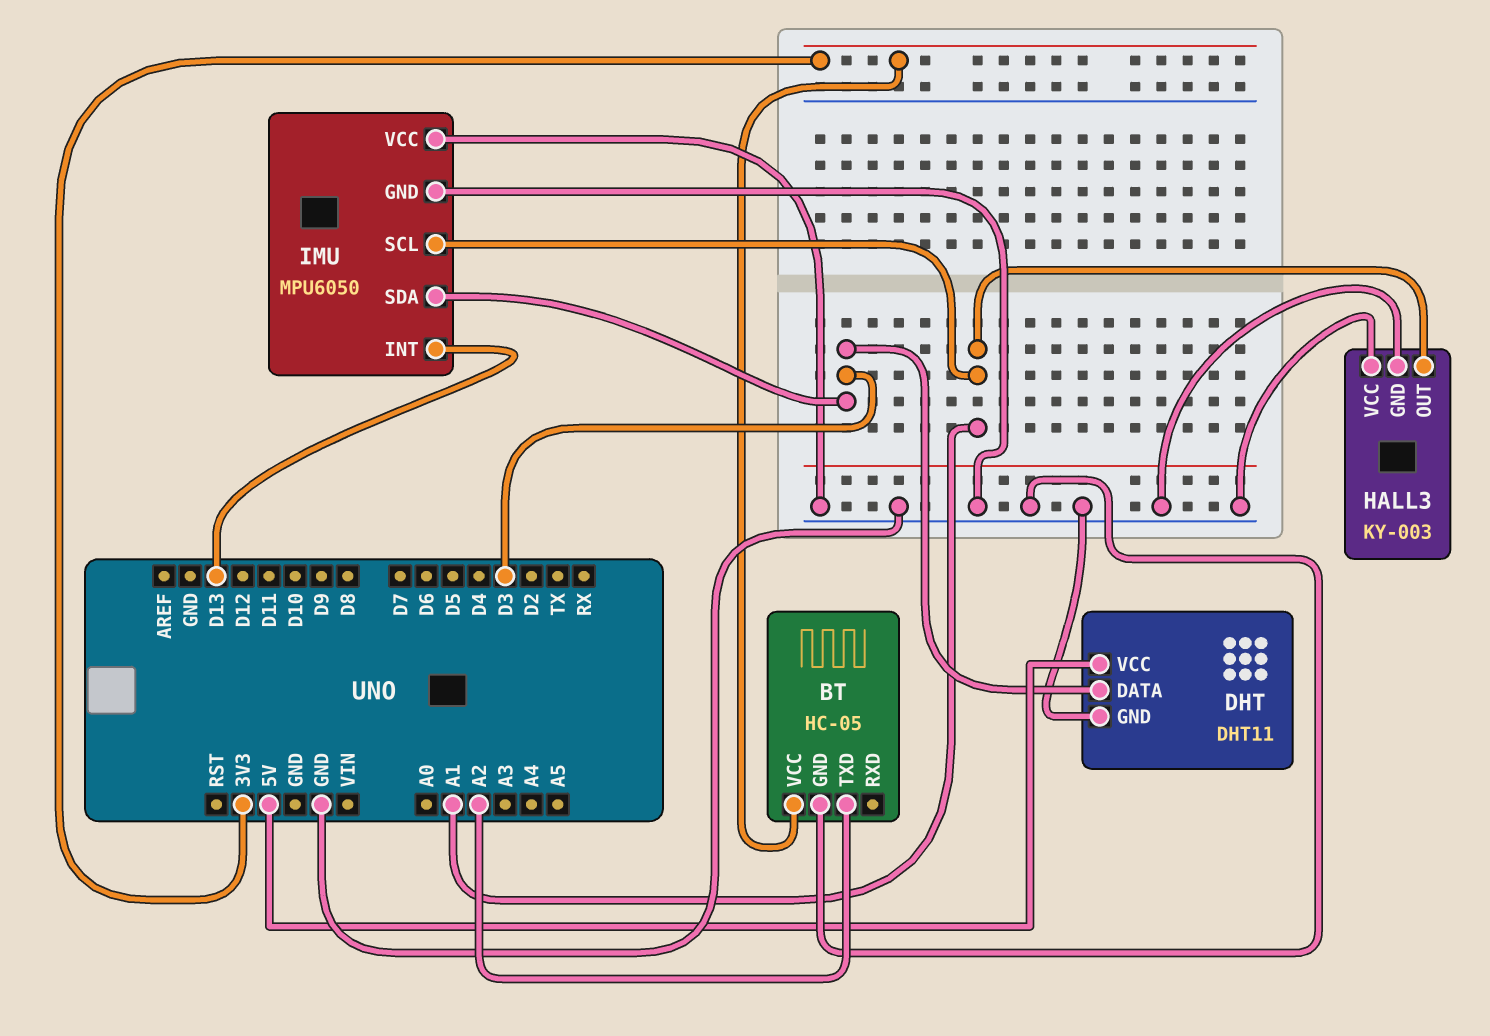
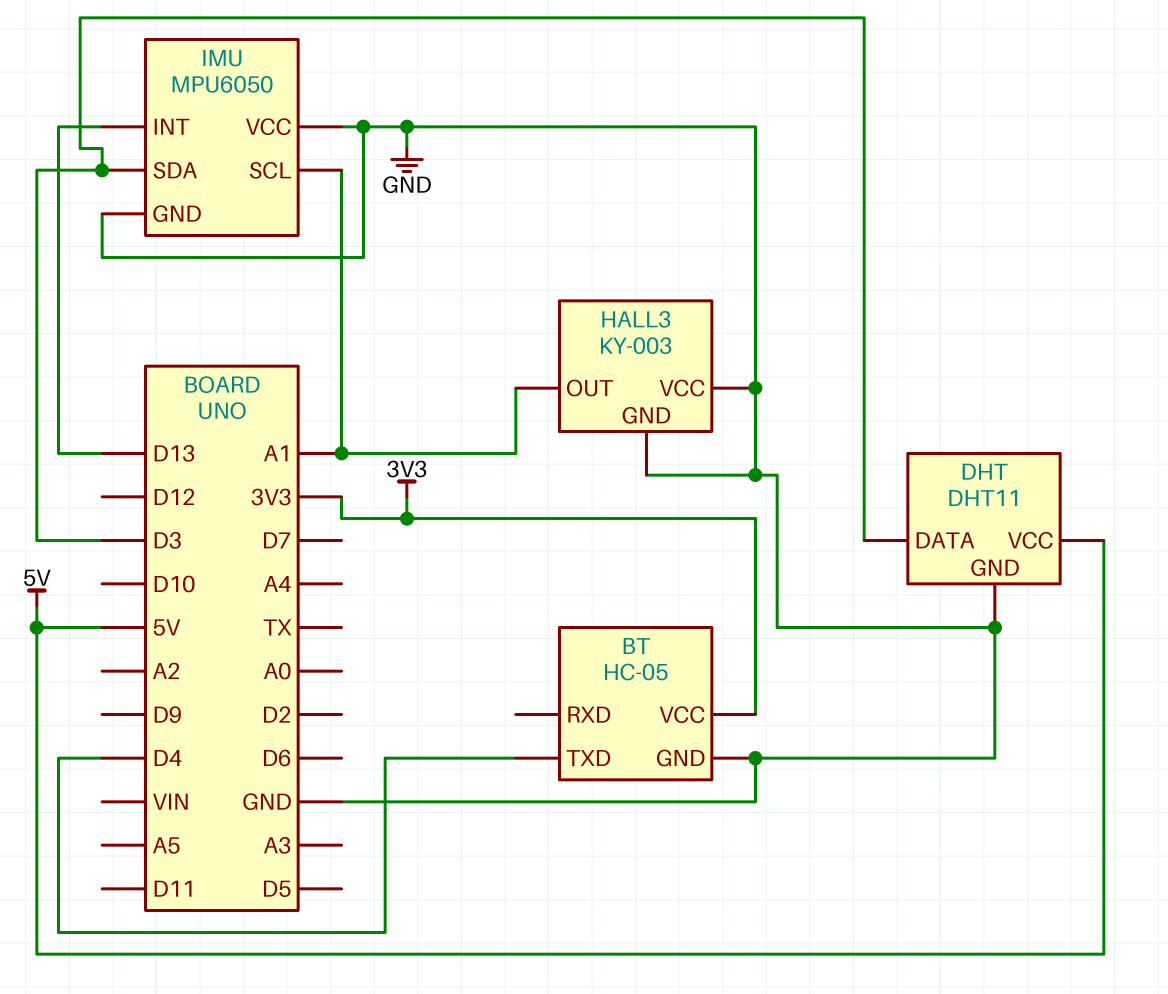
BT pin TXD: A2 -> D4

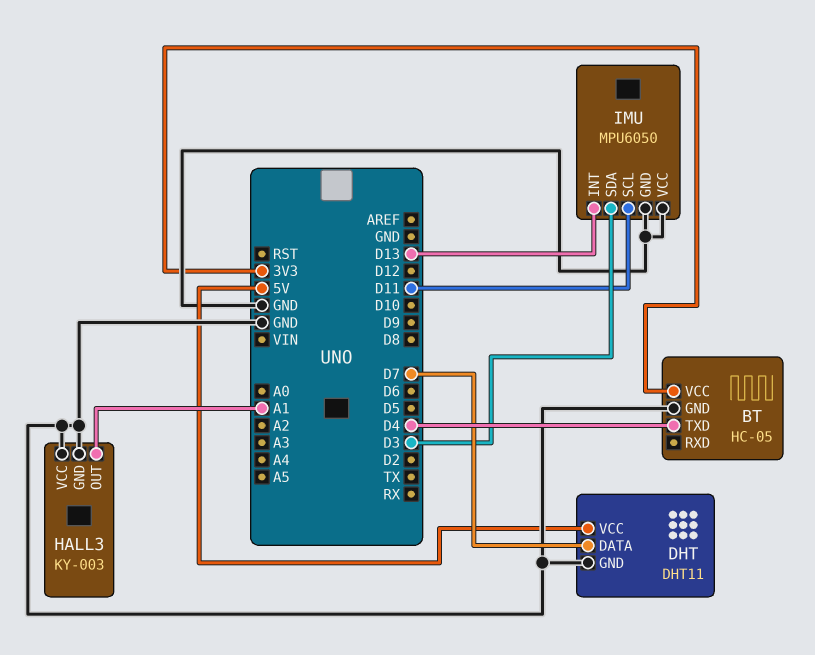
DHT pin DATA: D3 -> D7
IMU pin SCL: A1 -> D11

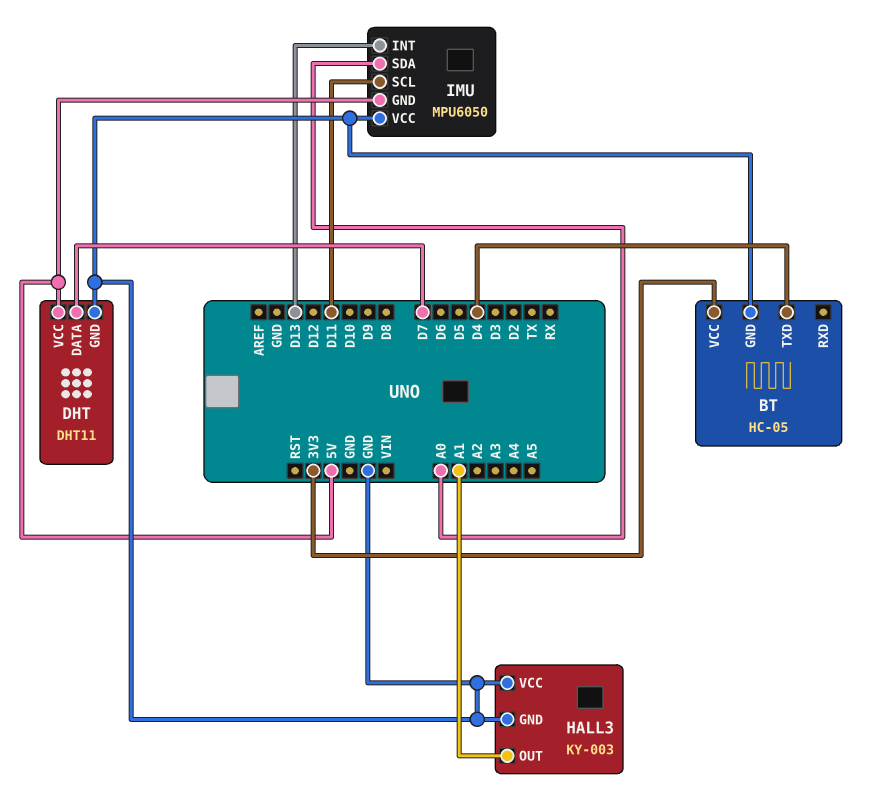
IMU pin GND: GND -> 5V
IMU pin SDA: D3 -> A0

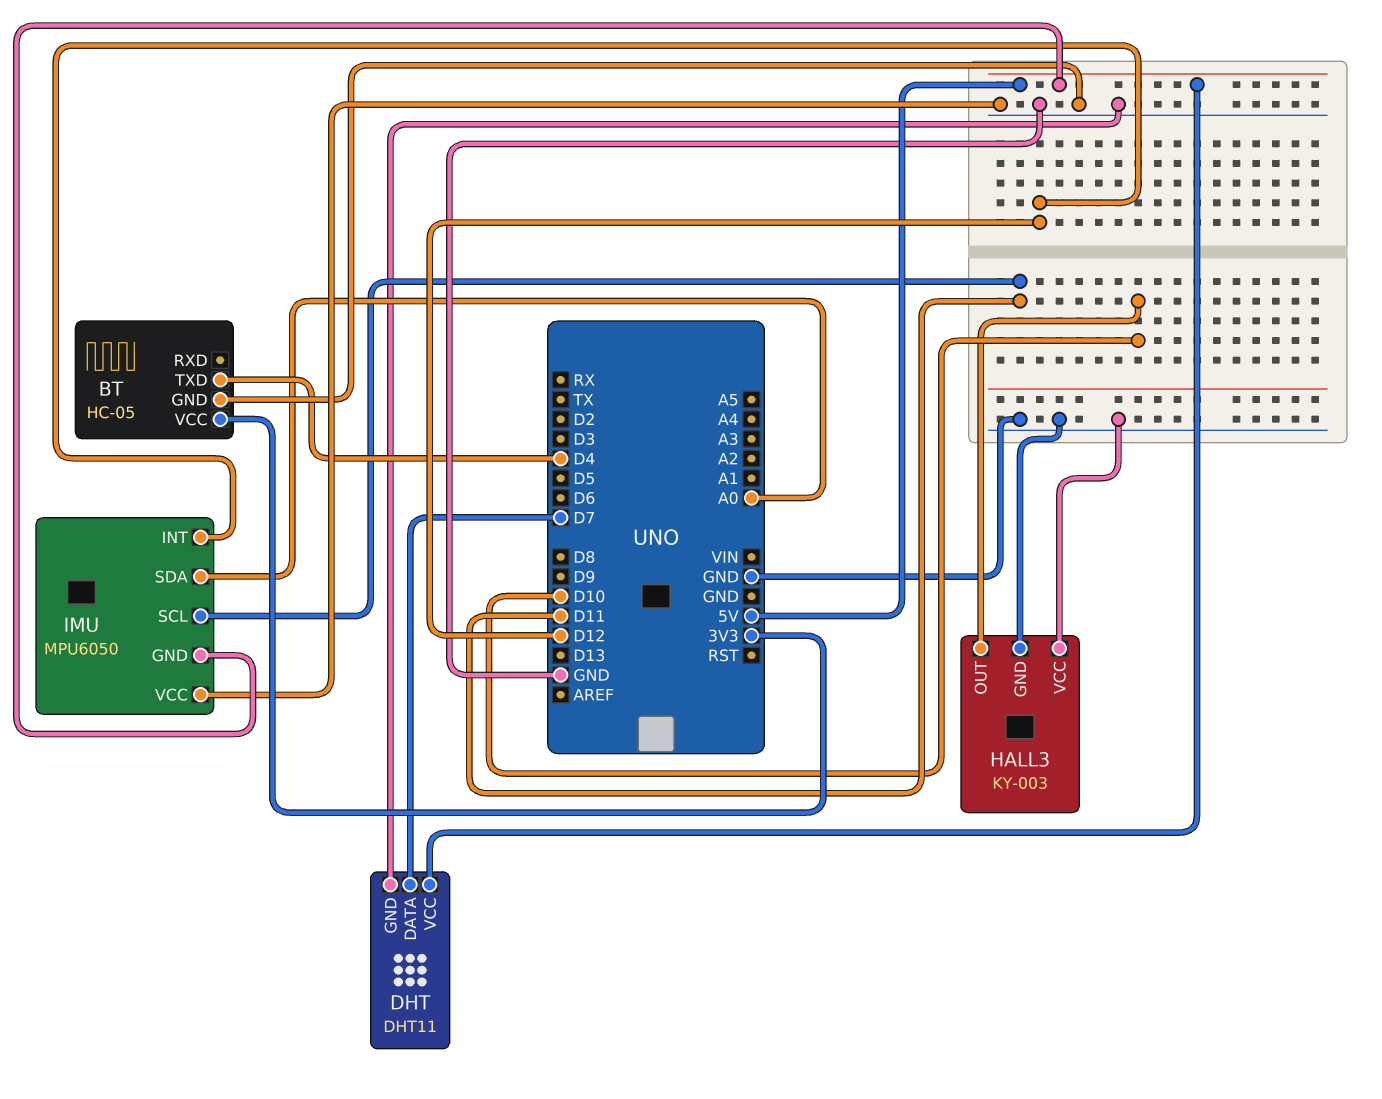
HALL3 pin OUT: A1 -> D10
IMU pin INT: D13 -> D12

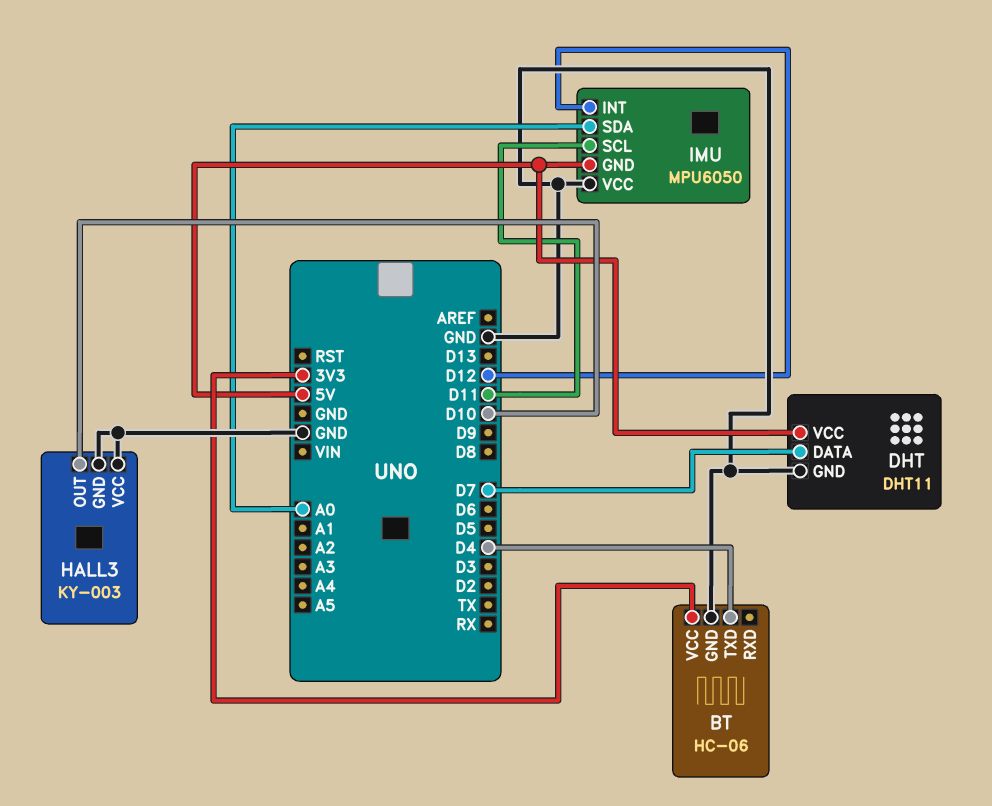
BT: HC-05 -> HC-06

